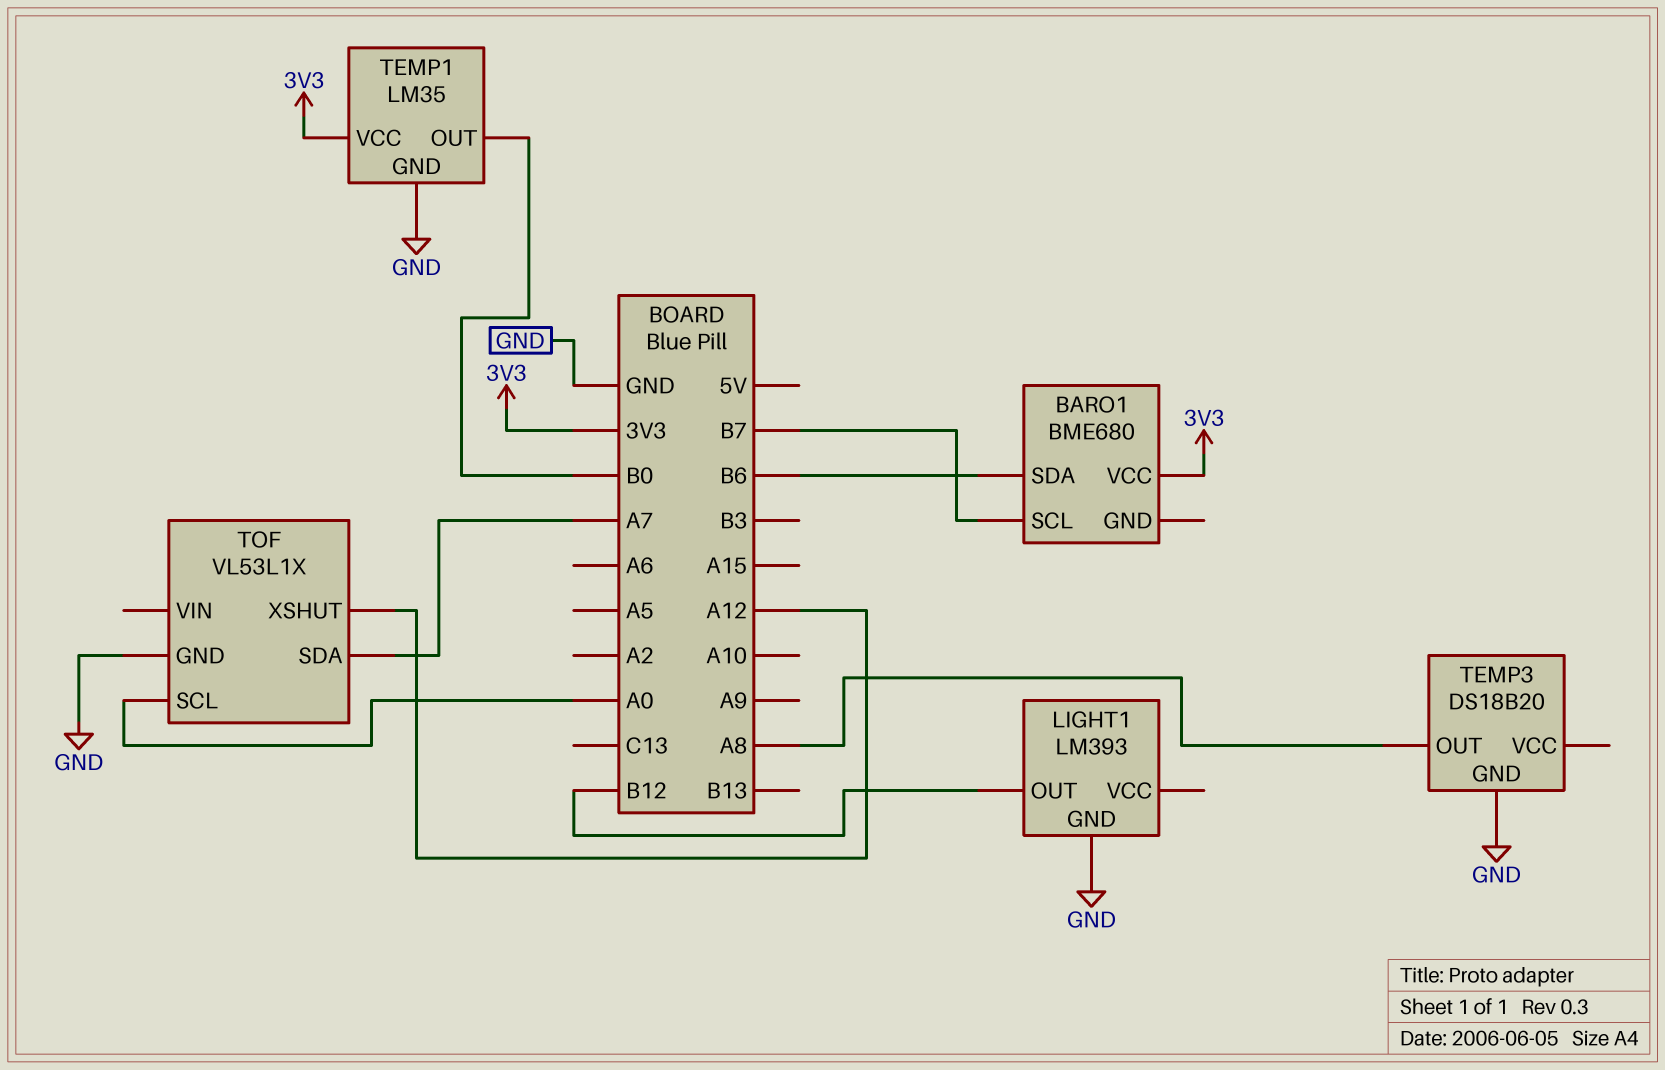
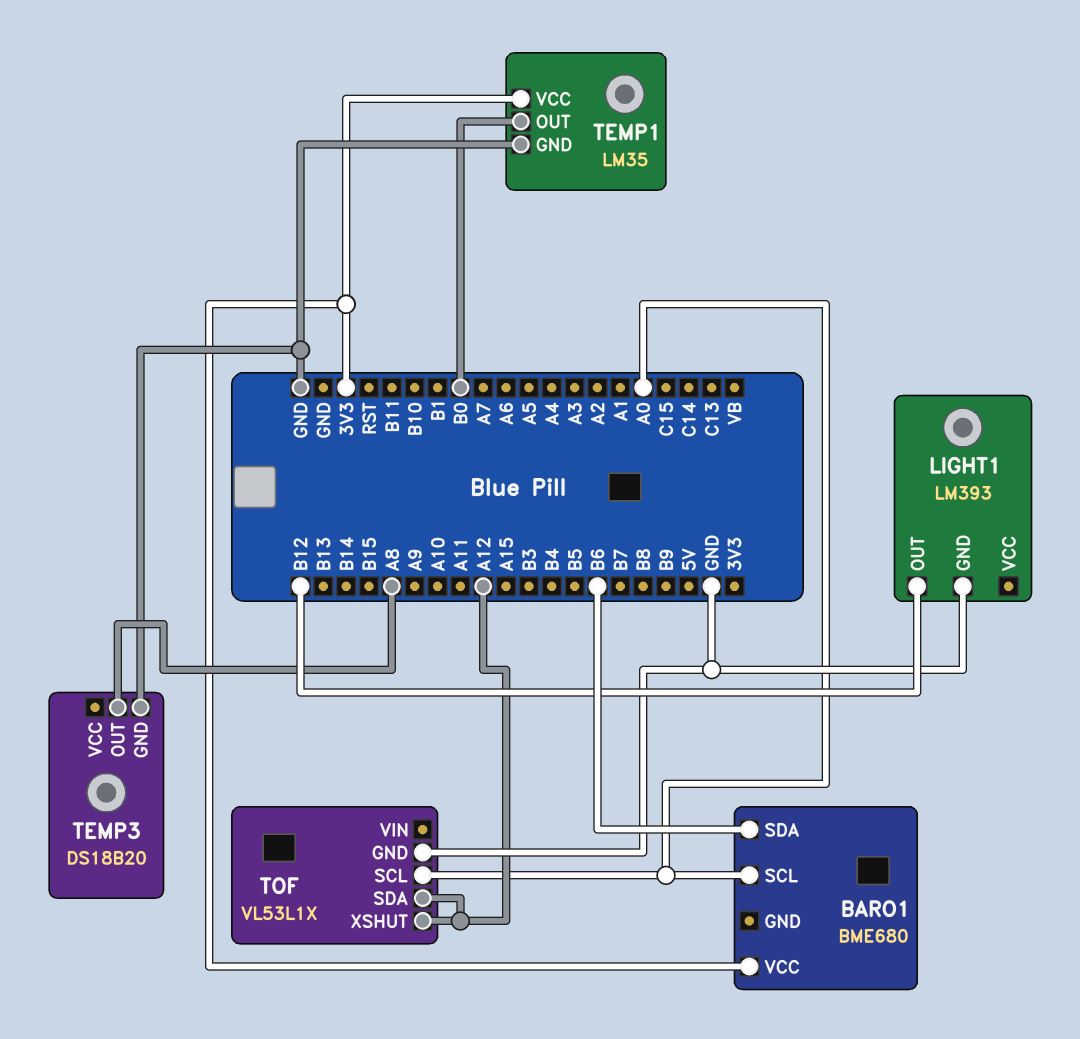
BARO1 pin SCL: B7 -> A0
TOF pin SDA: A7 -> A12

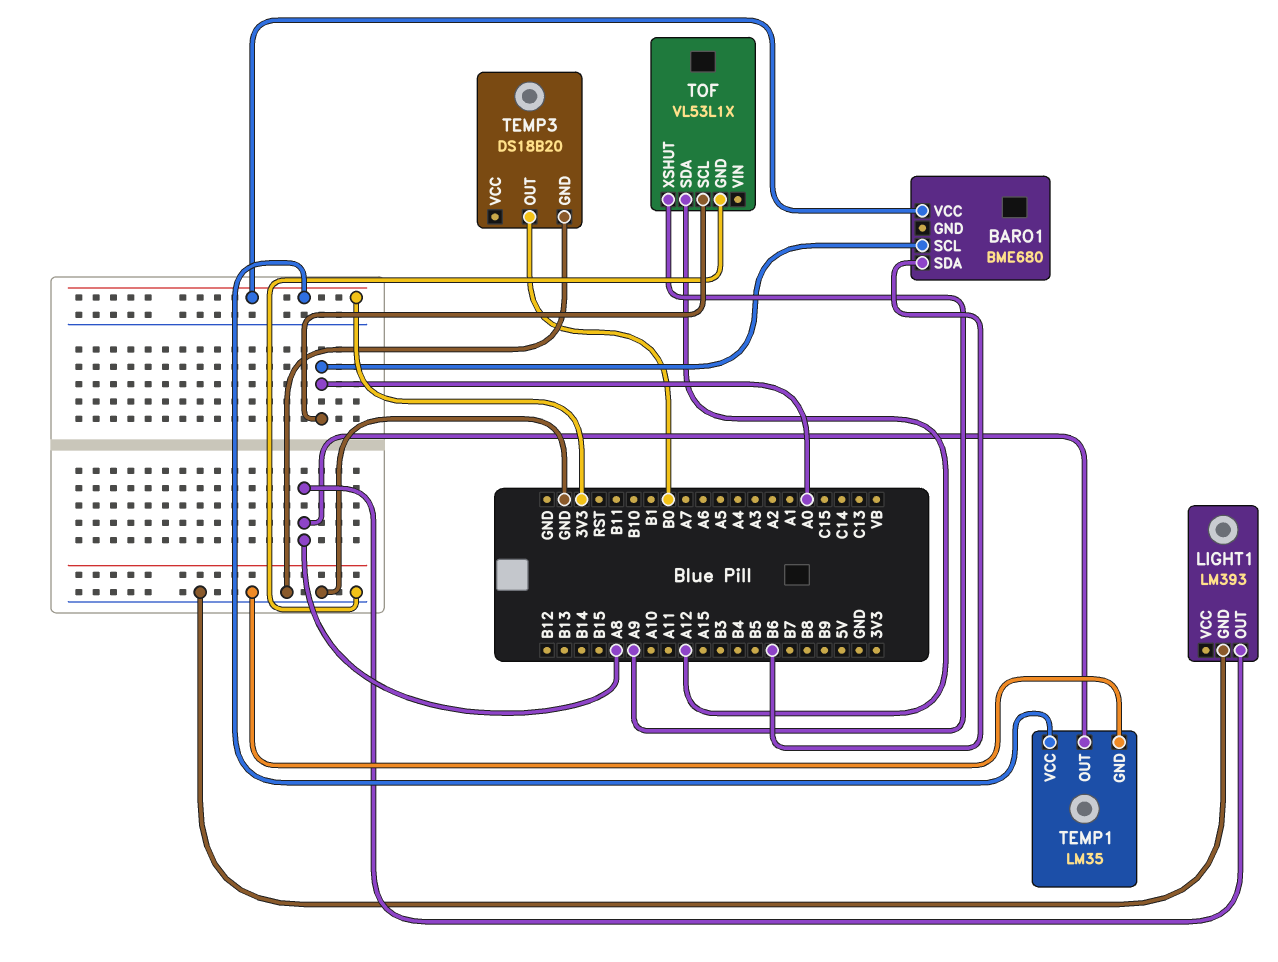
LIGHT1 pin OUT: B12 -> A8
TEMP1 pin OUT: B0 -> A8
TEMP3 pin OUT: A8 -> B0
TOF pin XSHUT: A12 -> A9

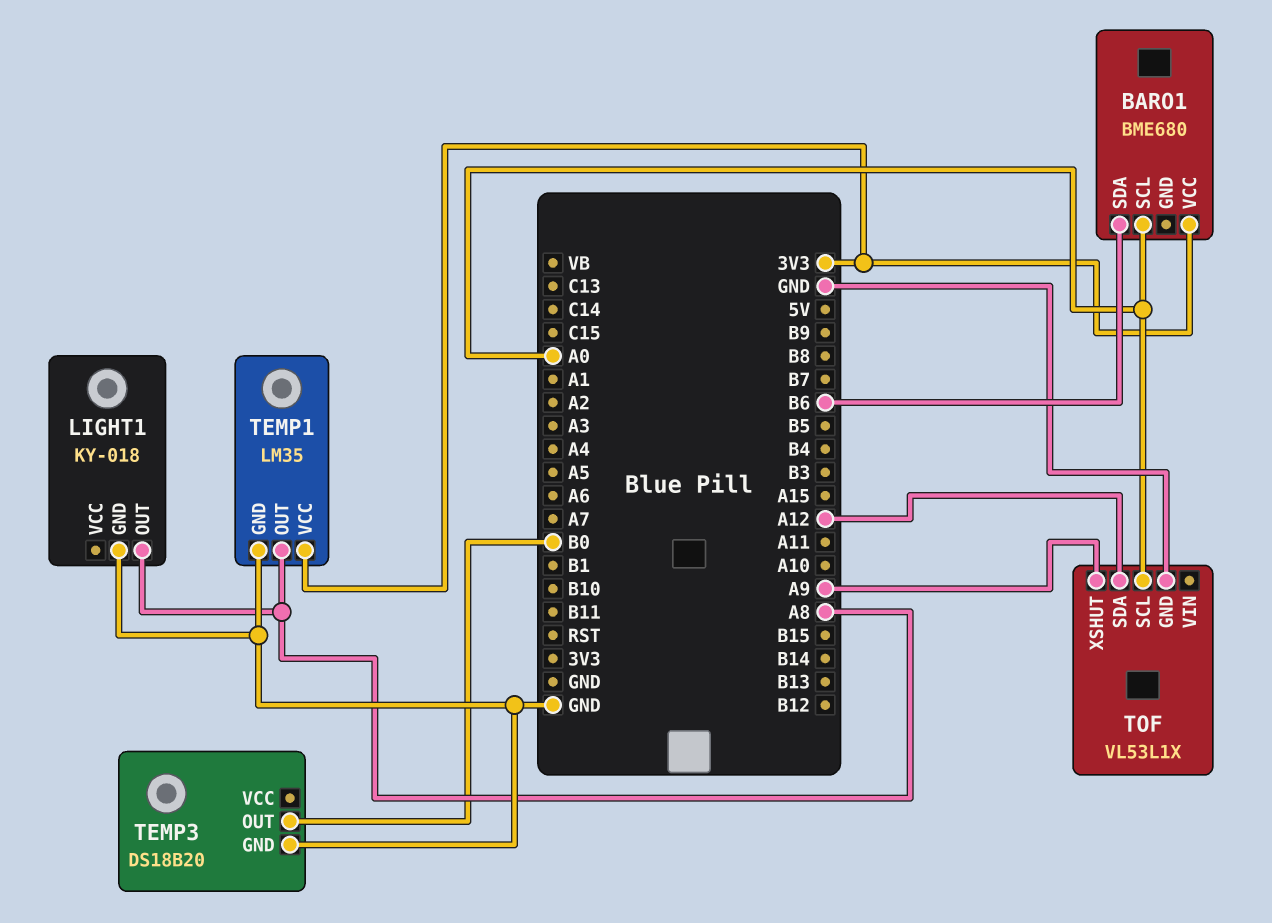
LIGHT1: LM393 -> KY-018

